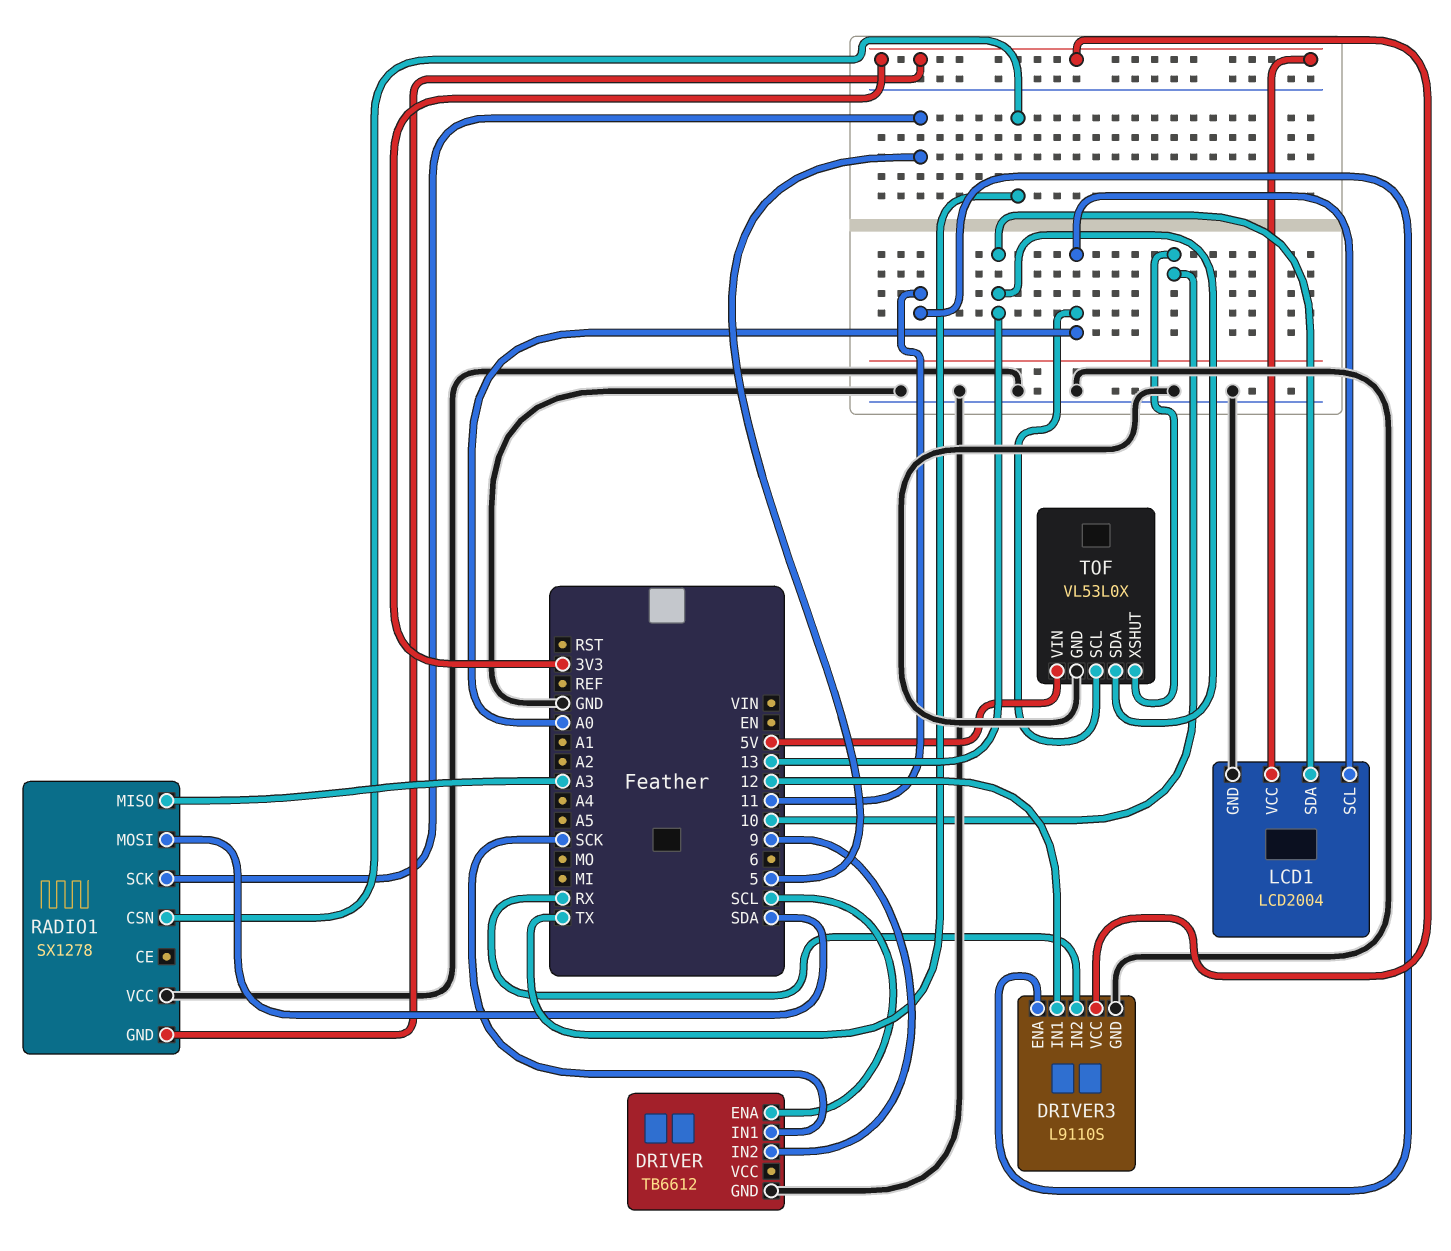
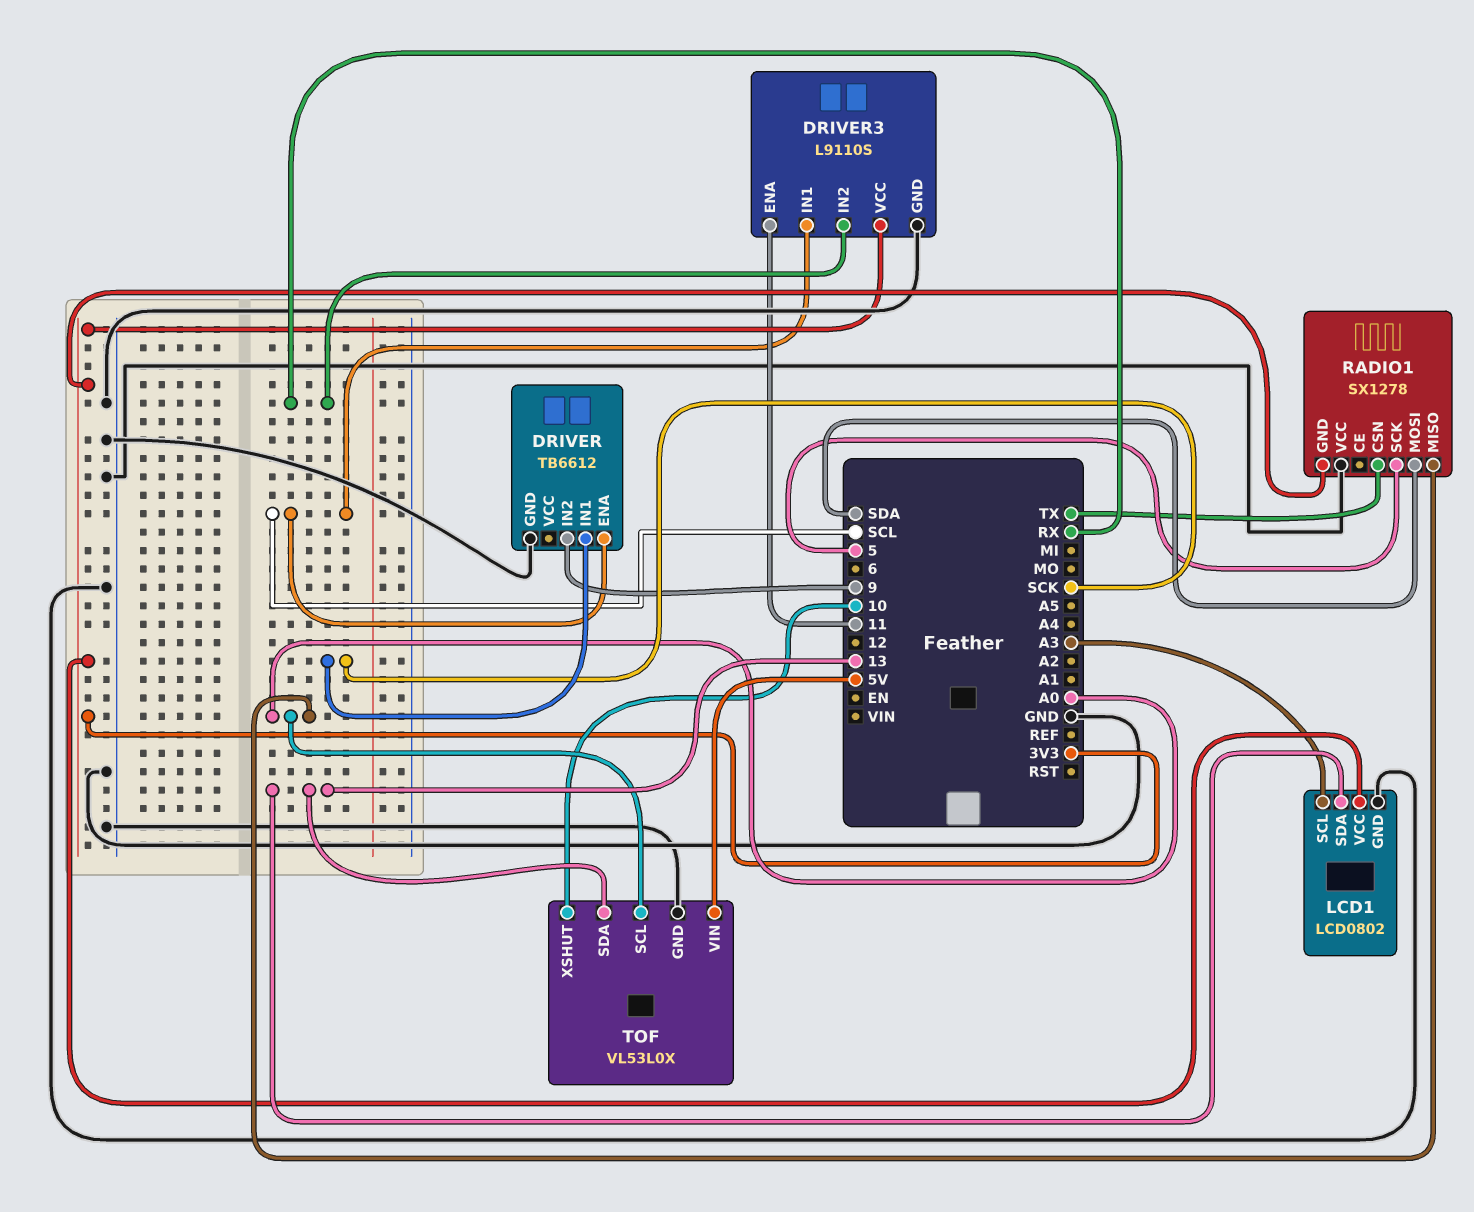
DRIVER3 pin IN1: 12 -> SCL
LCD1: LCD2004 -> LCD0802
LCD1 pin SCL: A0 -> A3
RADIO1 pin MISO: A3 -> A0

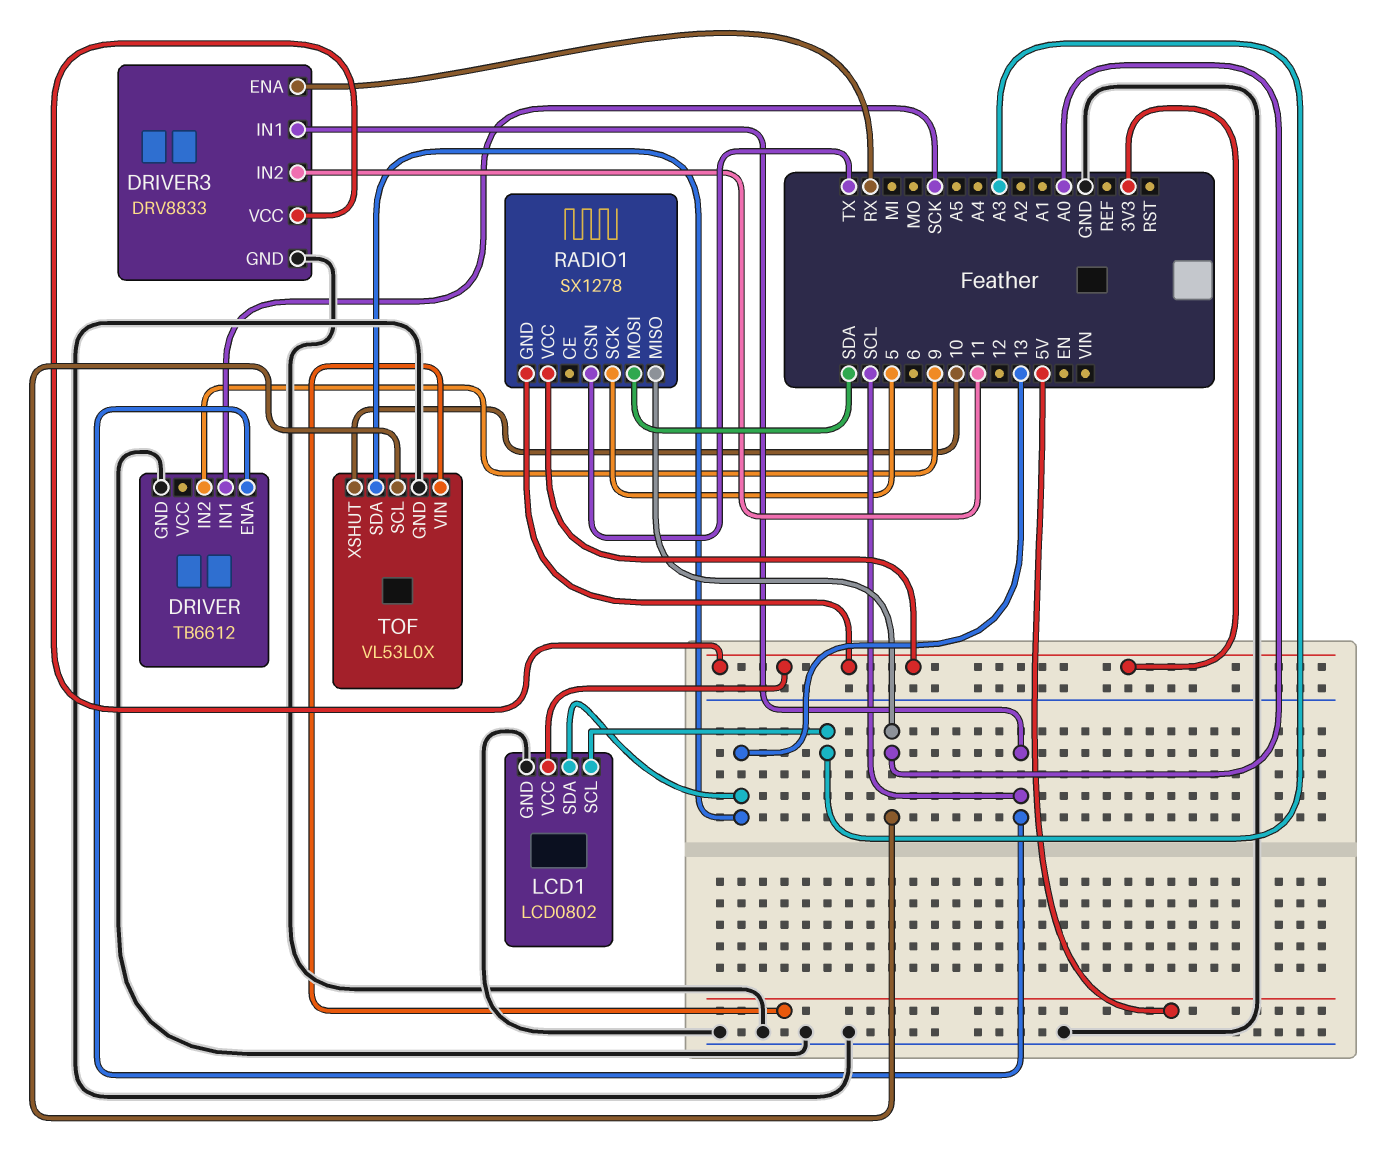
DRIVER3: L9110S -> DRV8833
DRIVER3 pin ENA: 11 -> RX
DRIVER3 pin IN2: RX -> 11
RADIO1 pin VCC: GND -> 3V3

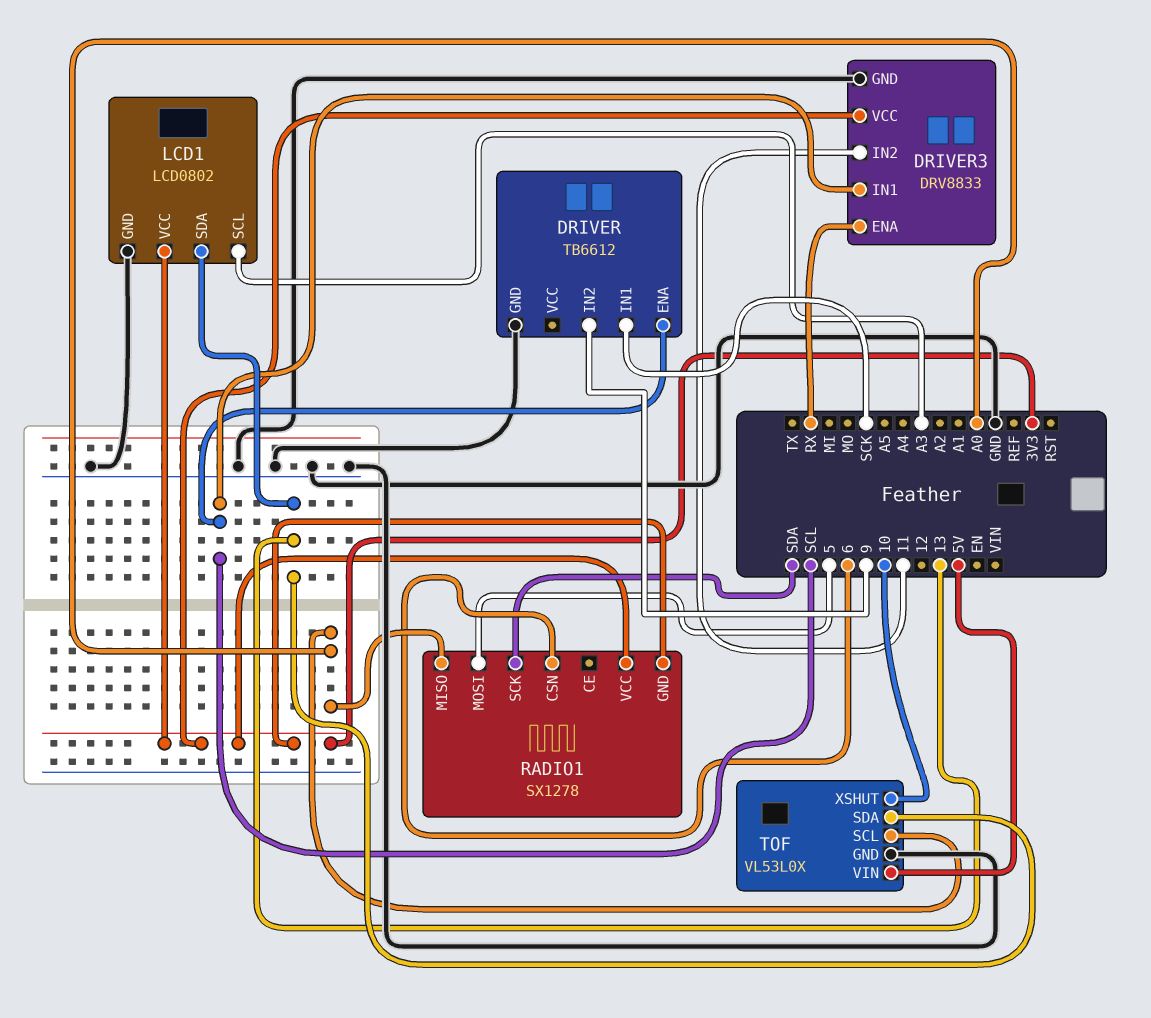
RADIO1 pin CSN: TX -> 6
RADIO1 pin MOSI: SDA -> 5
RADIO1 pin SCK: 5 -> SDA

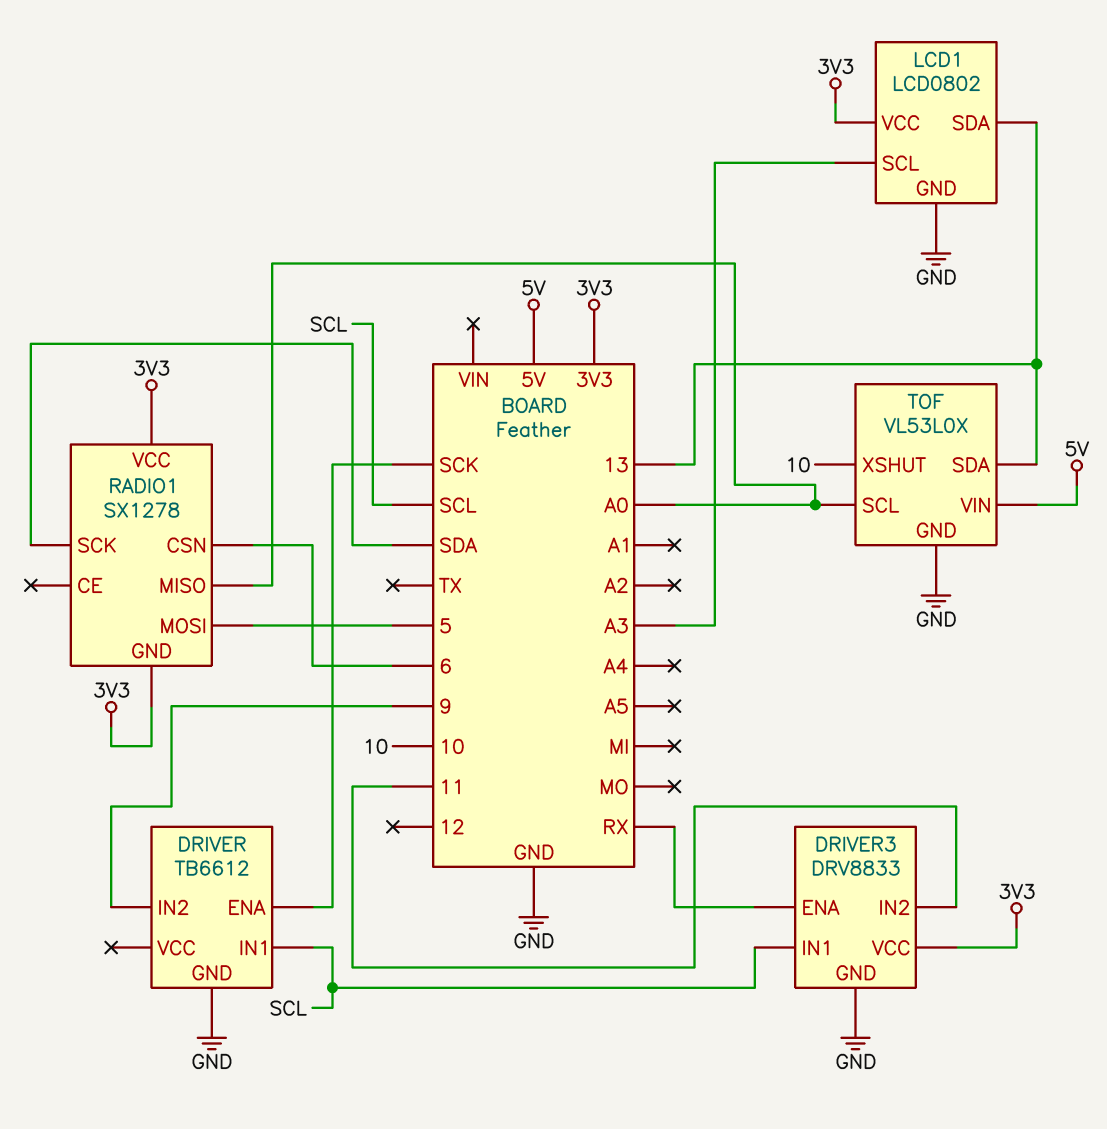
DRIVER pin ENA: SCL -> SCK
DRIVER pin IN1: SCK -> SCL

